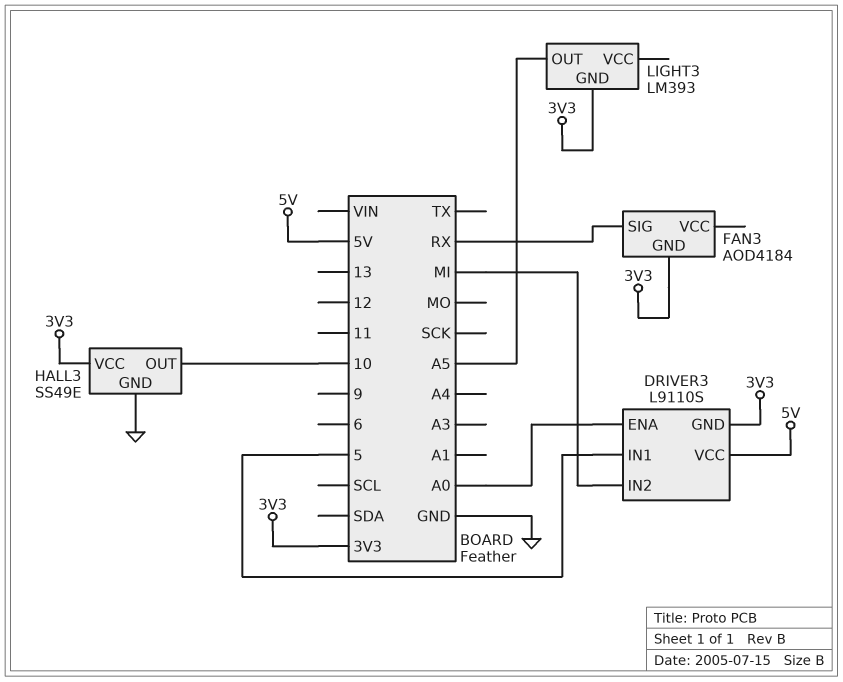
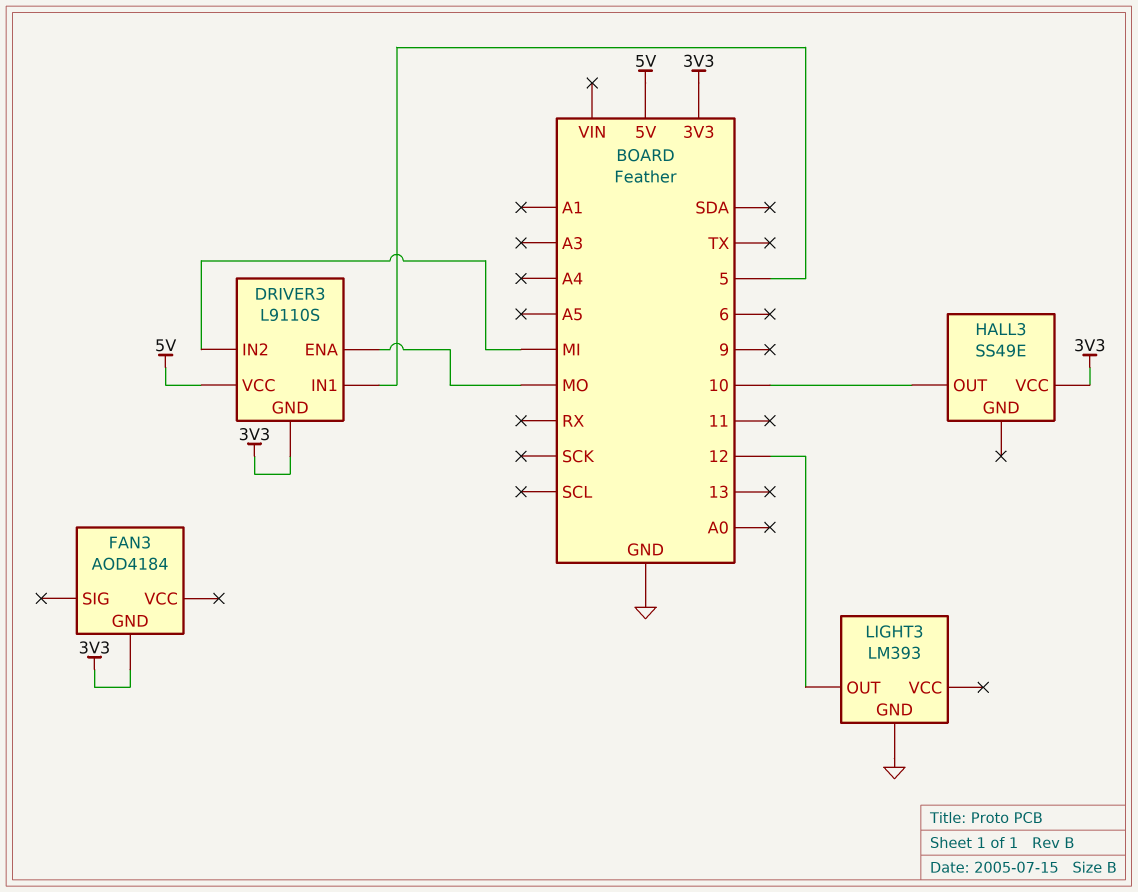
DRIVER3 pin ENA: A0 -> MO
FAN3 pin SIG: RX -> none
HALL3 pin GND: GND -> none
LIGHT3 pin GND: 3V3 -> GND
LIGHT3 pin OUT: A5 -> 12

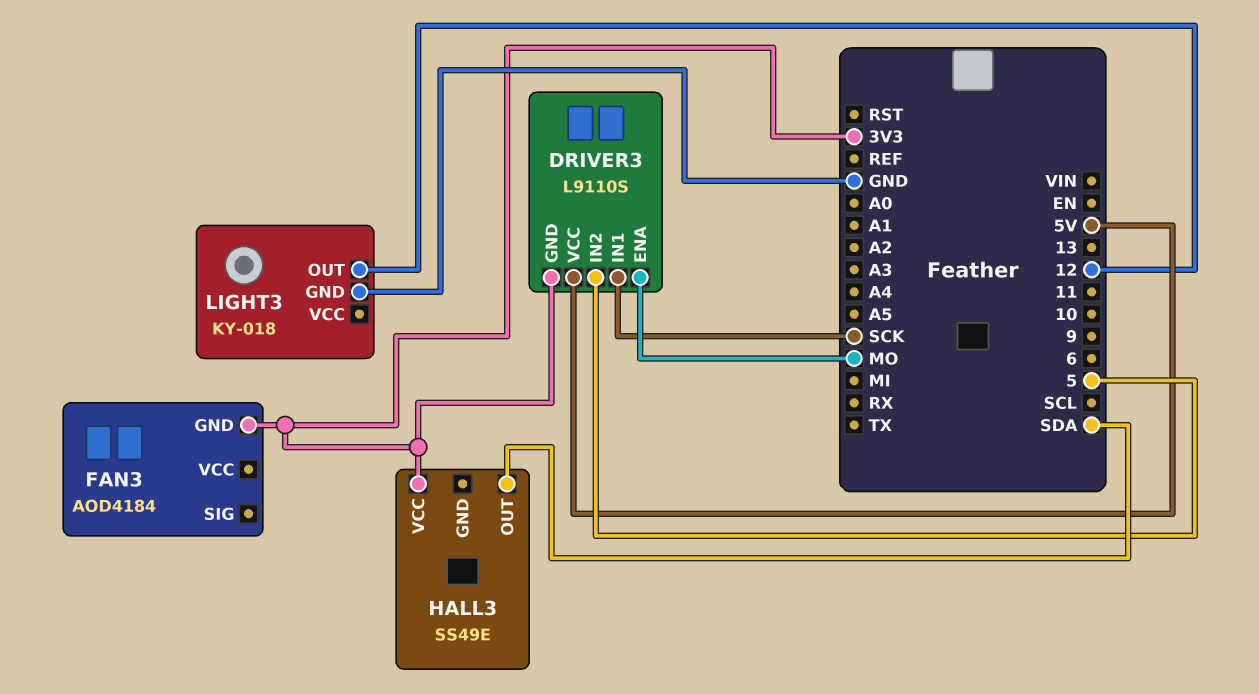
DRIVER3 pin IN1: 5 -> SCK
DRIVER3 pin IN2: MI -> 5
HALL3 pin OUT: 10 -> SDA
LIGHT3: LM393 -> KY-018

